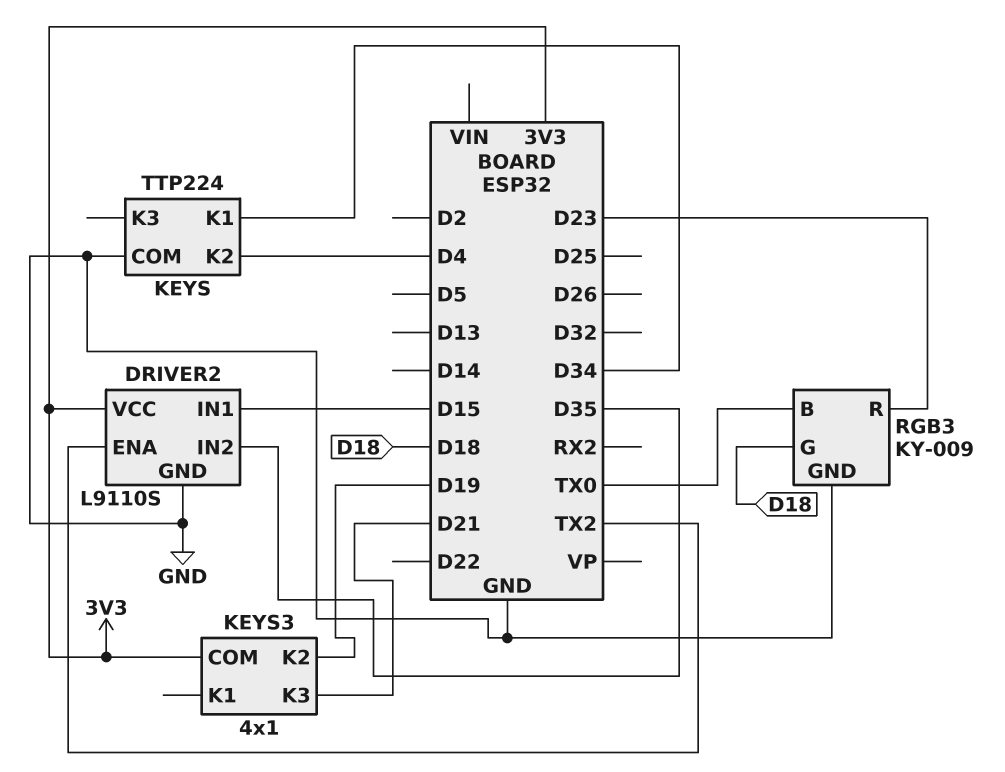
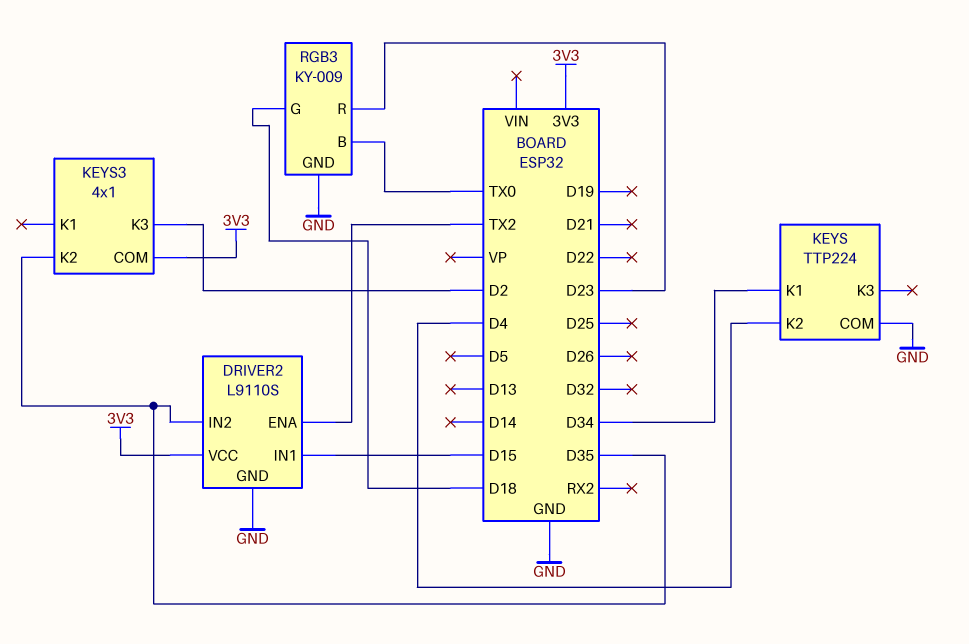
KEYS3 pin K2: D19 -> D35
KEYS3 pin K3: D21 -> D2

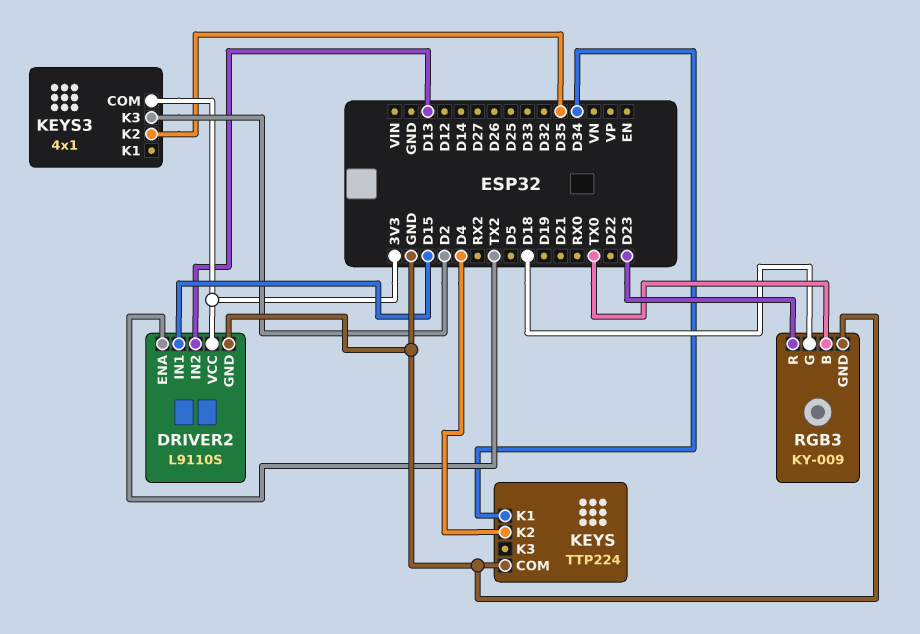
DRIVER2 pin IN2: D35 -> D13

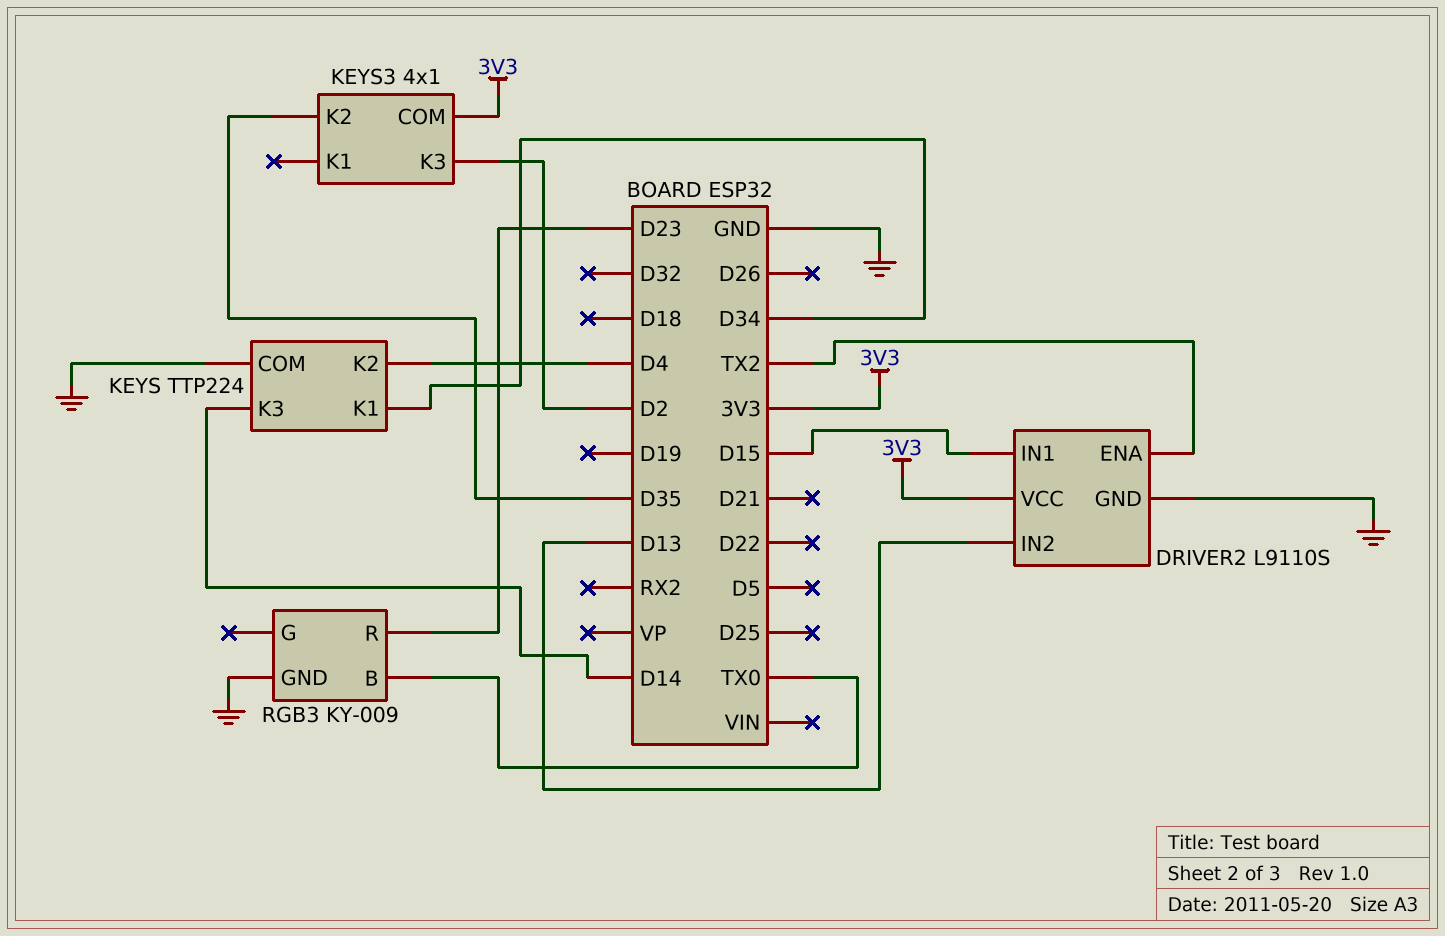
KEYS pin K3: none -> D14
RGB3 pin G: D18 -> none

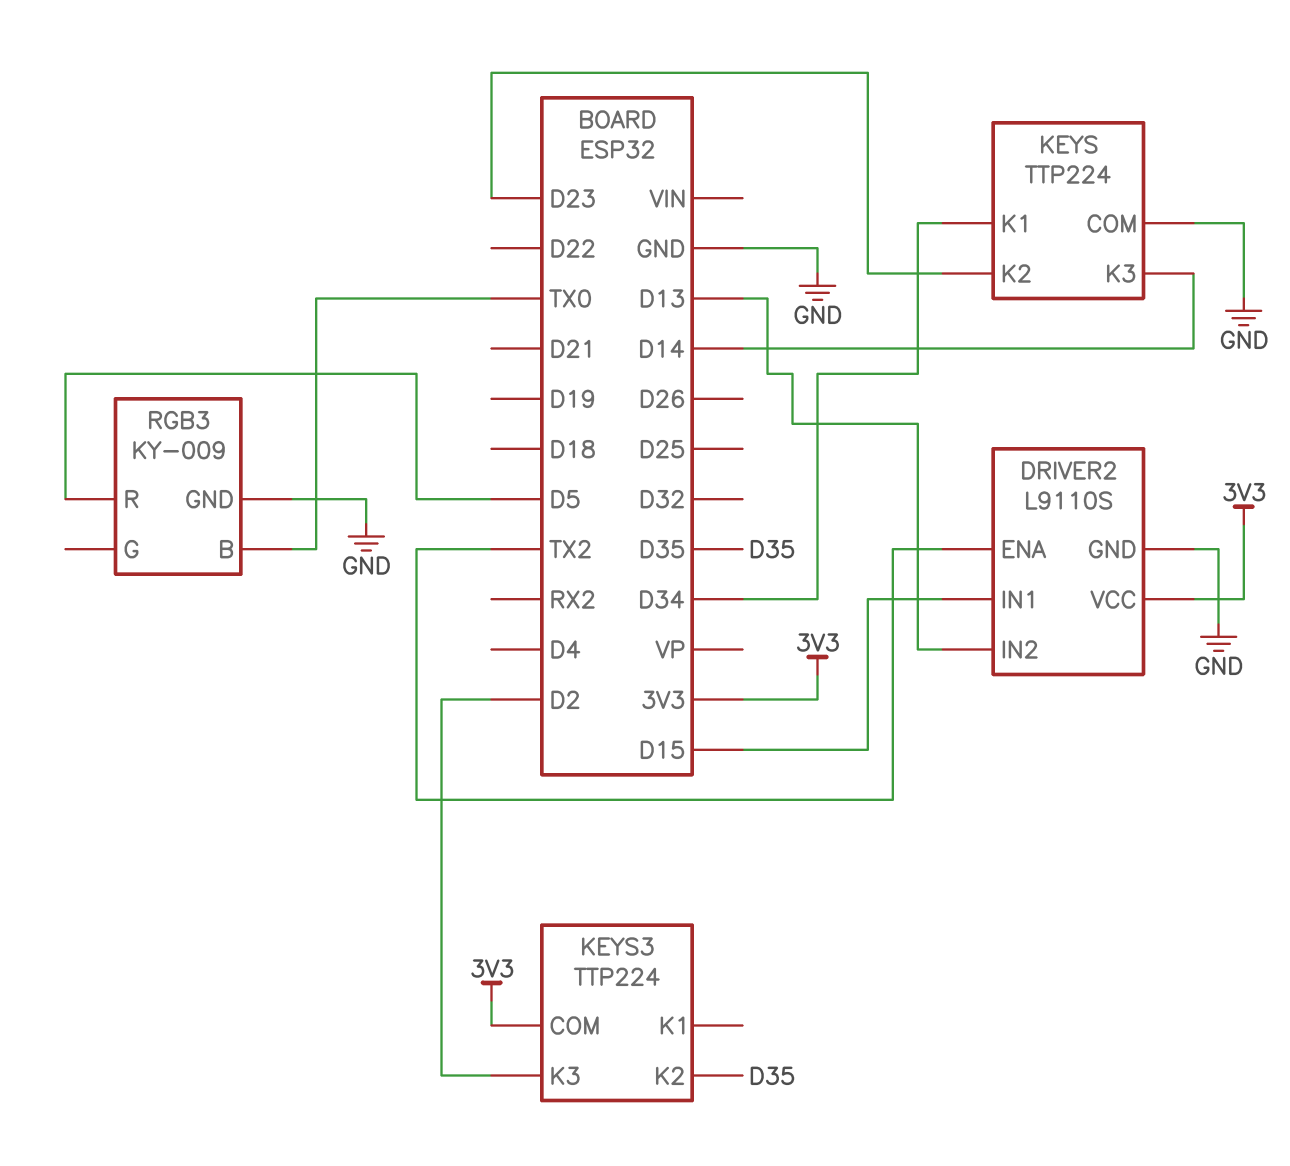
KEYS pin K2: D4 -> D23
KEYS3: 4x1 -> TTP224
RGB3 pin R: D23 -> D5

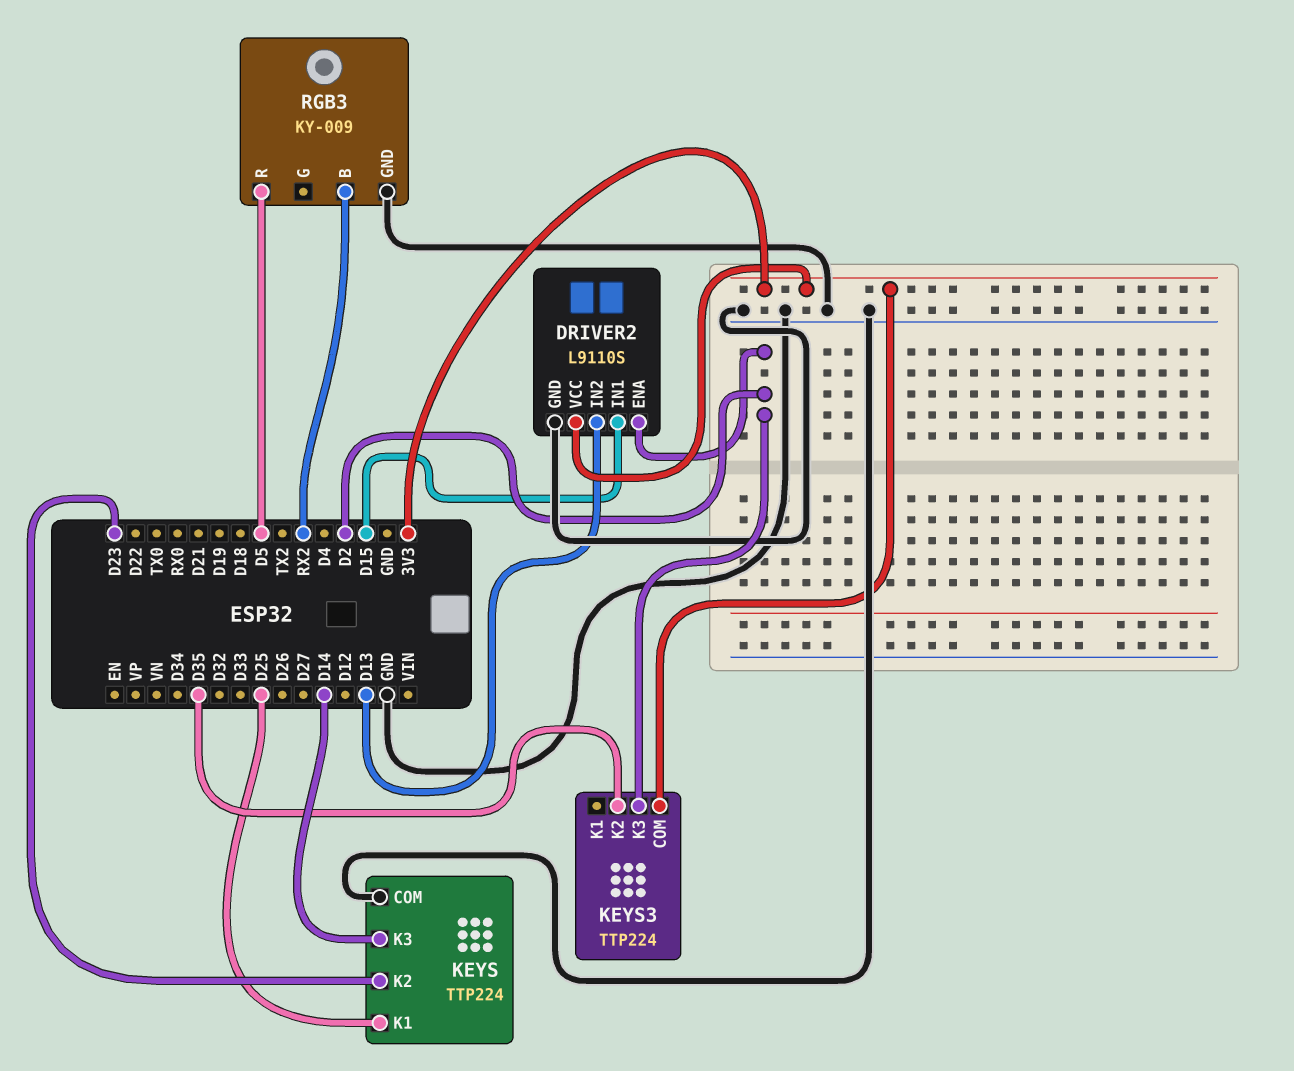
DRIVER2 pin ENA: TX2 -> D2
KEYS pin K1: D34 -> D25
RGB3 pin B: TX0 -> RX2

